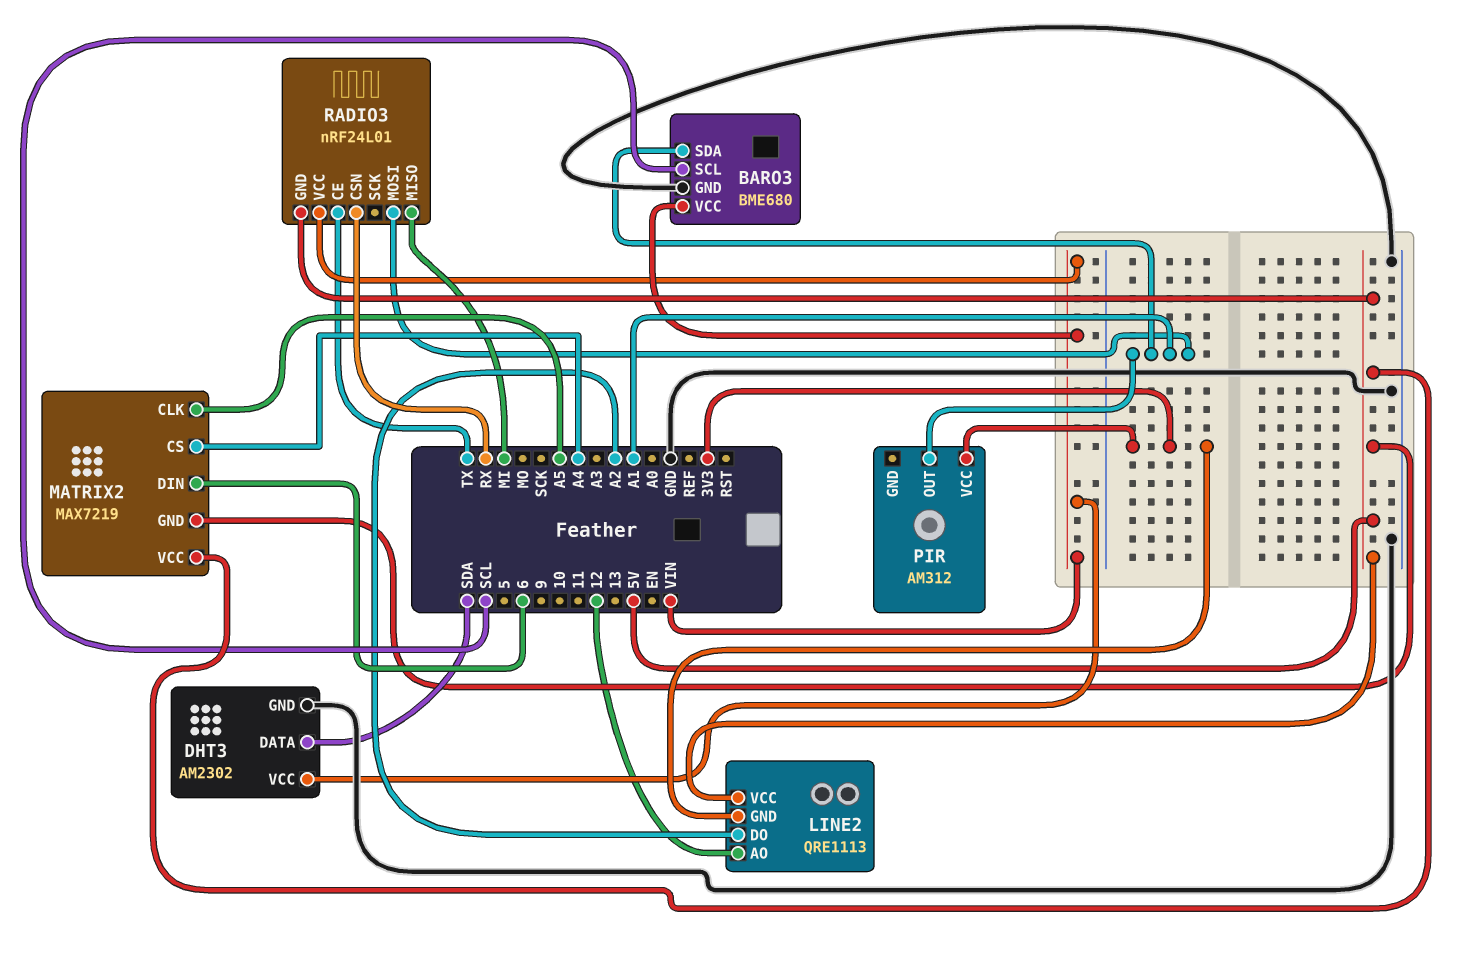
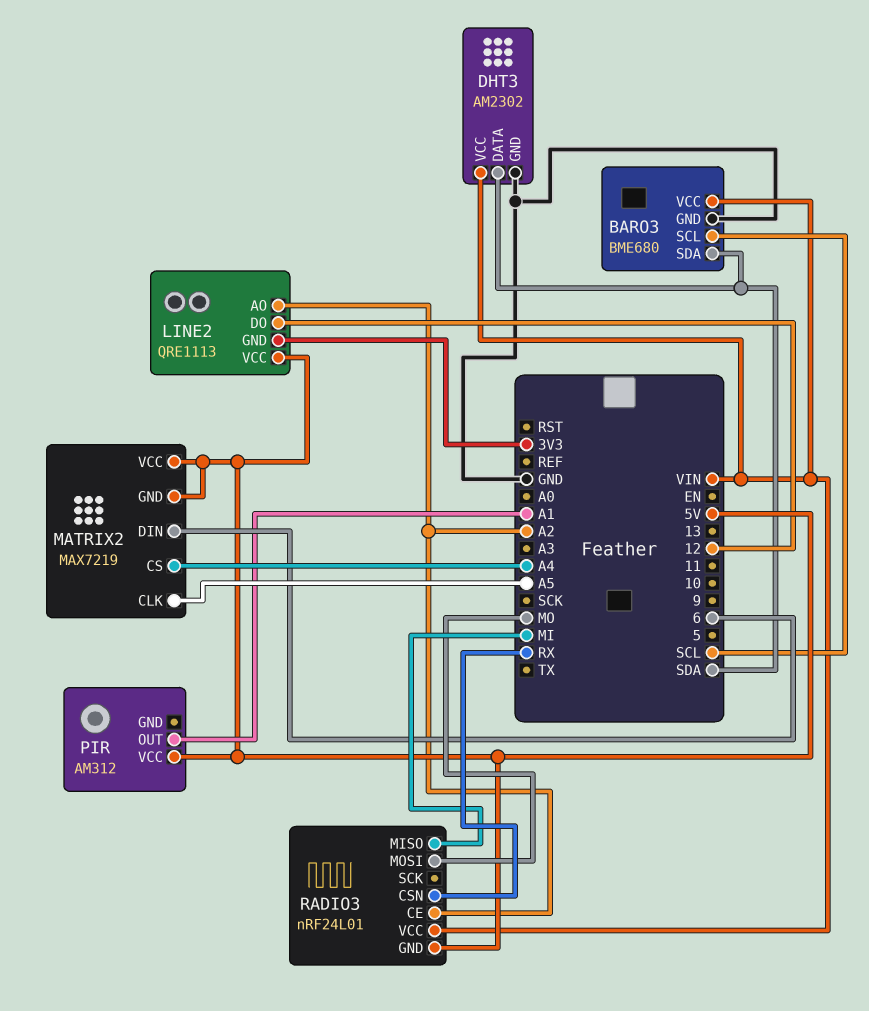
BARO3 pin SDA: A1 -> SDA
LINE2 pin AO: 12 -> A2
LINE2 pin DO: A2 -> 12
PIR pin VCC: 3V3 -> 5V
RADIO3 pin CE: TX -> A2
RADIO3 pin MOSI: A1 -> MO

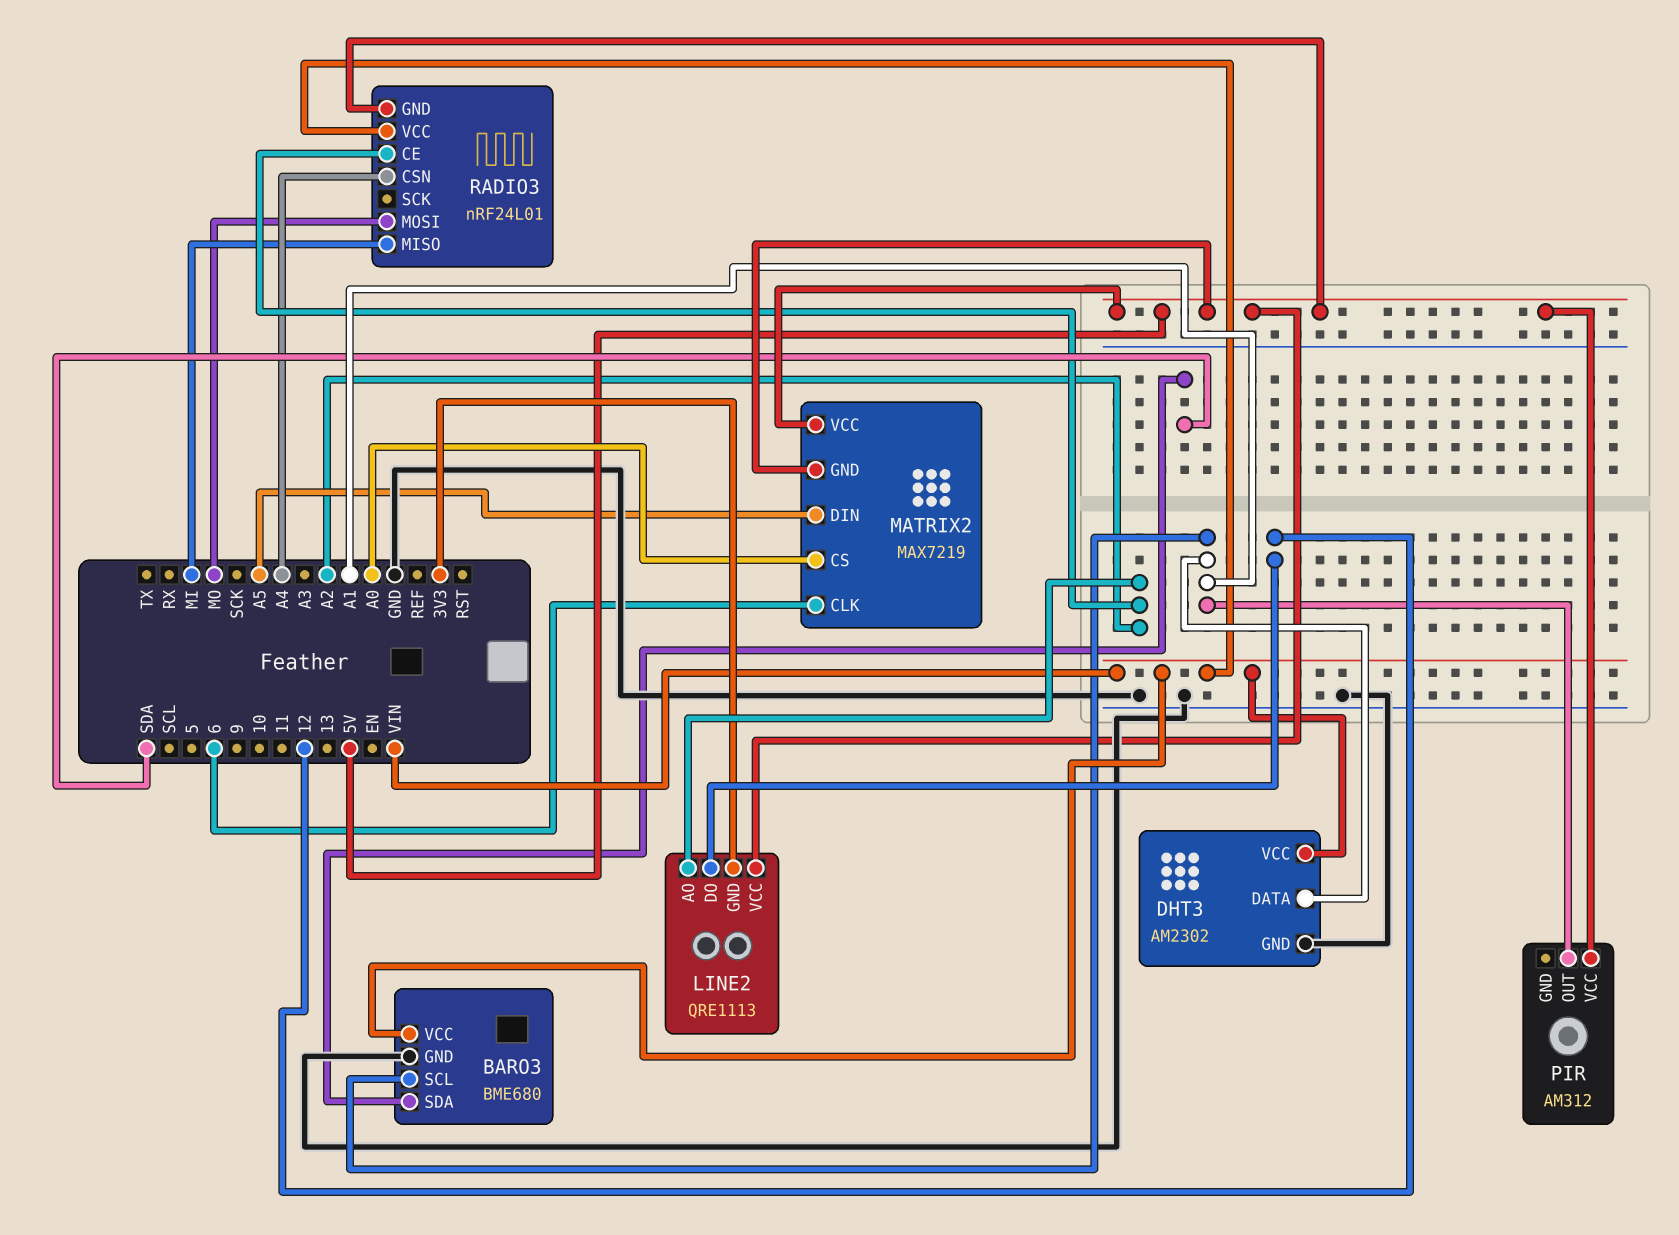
BARO3 pin SCL: SCL -> A1
DHT3 pin DATA: SDA -> A1
MATRIX2 pin CLK: A5 -> 6
MATRIX2 pin CS: A4 -> A0
MATRIX2 pin DIN: 6 -> A5
RADIO3 pin CSN: RX -> A4

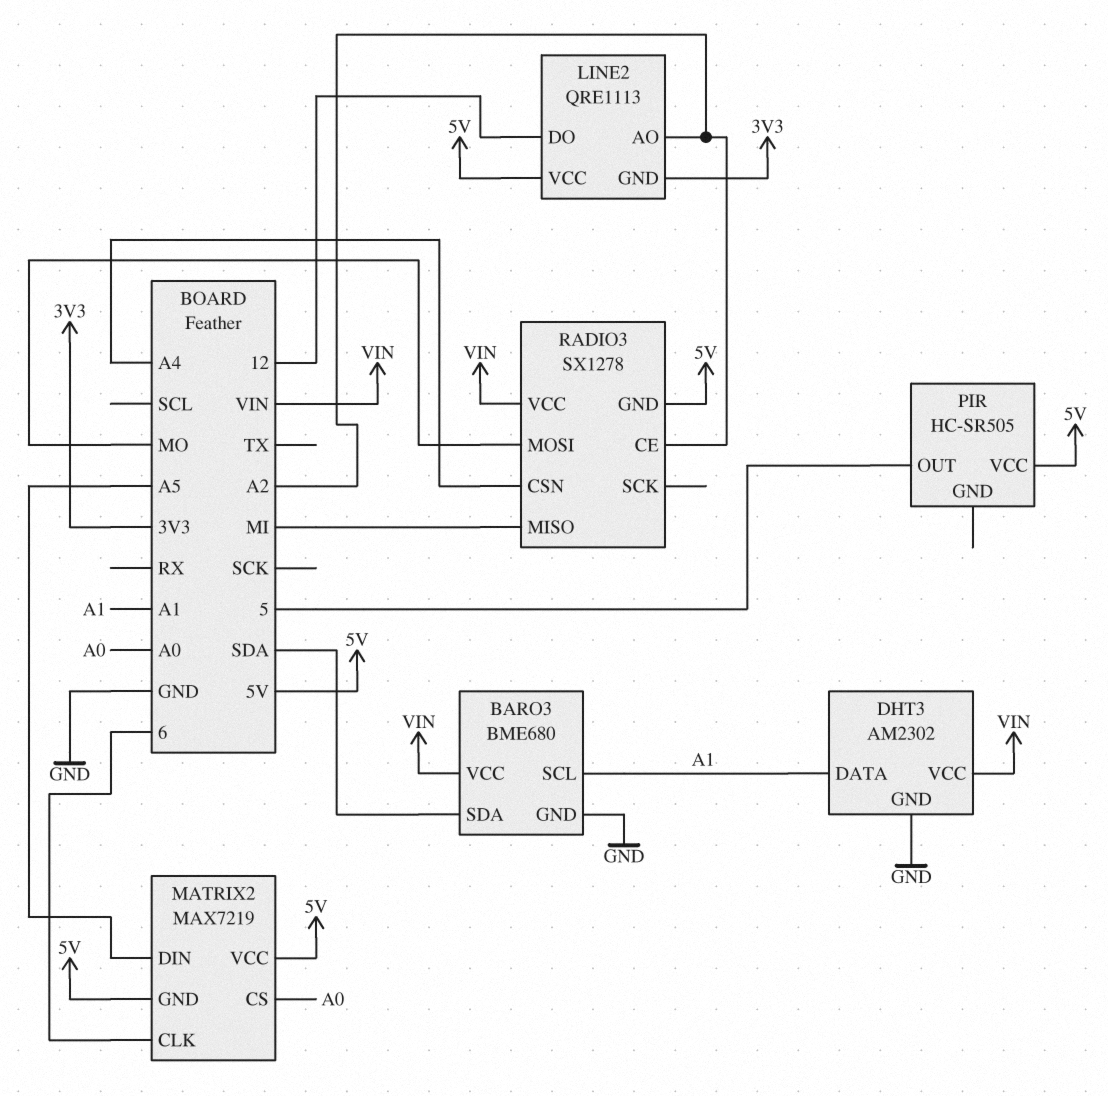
PIR: AM312 -> HC-SR505
PIR pin OUT: A1 -> 5
RADIO3: nRF24L01 -> SX1278

